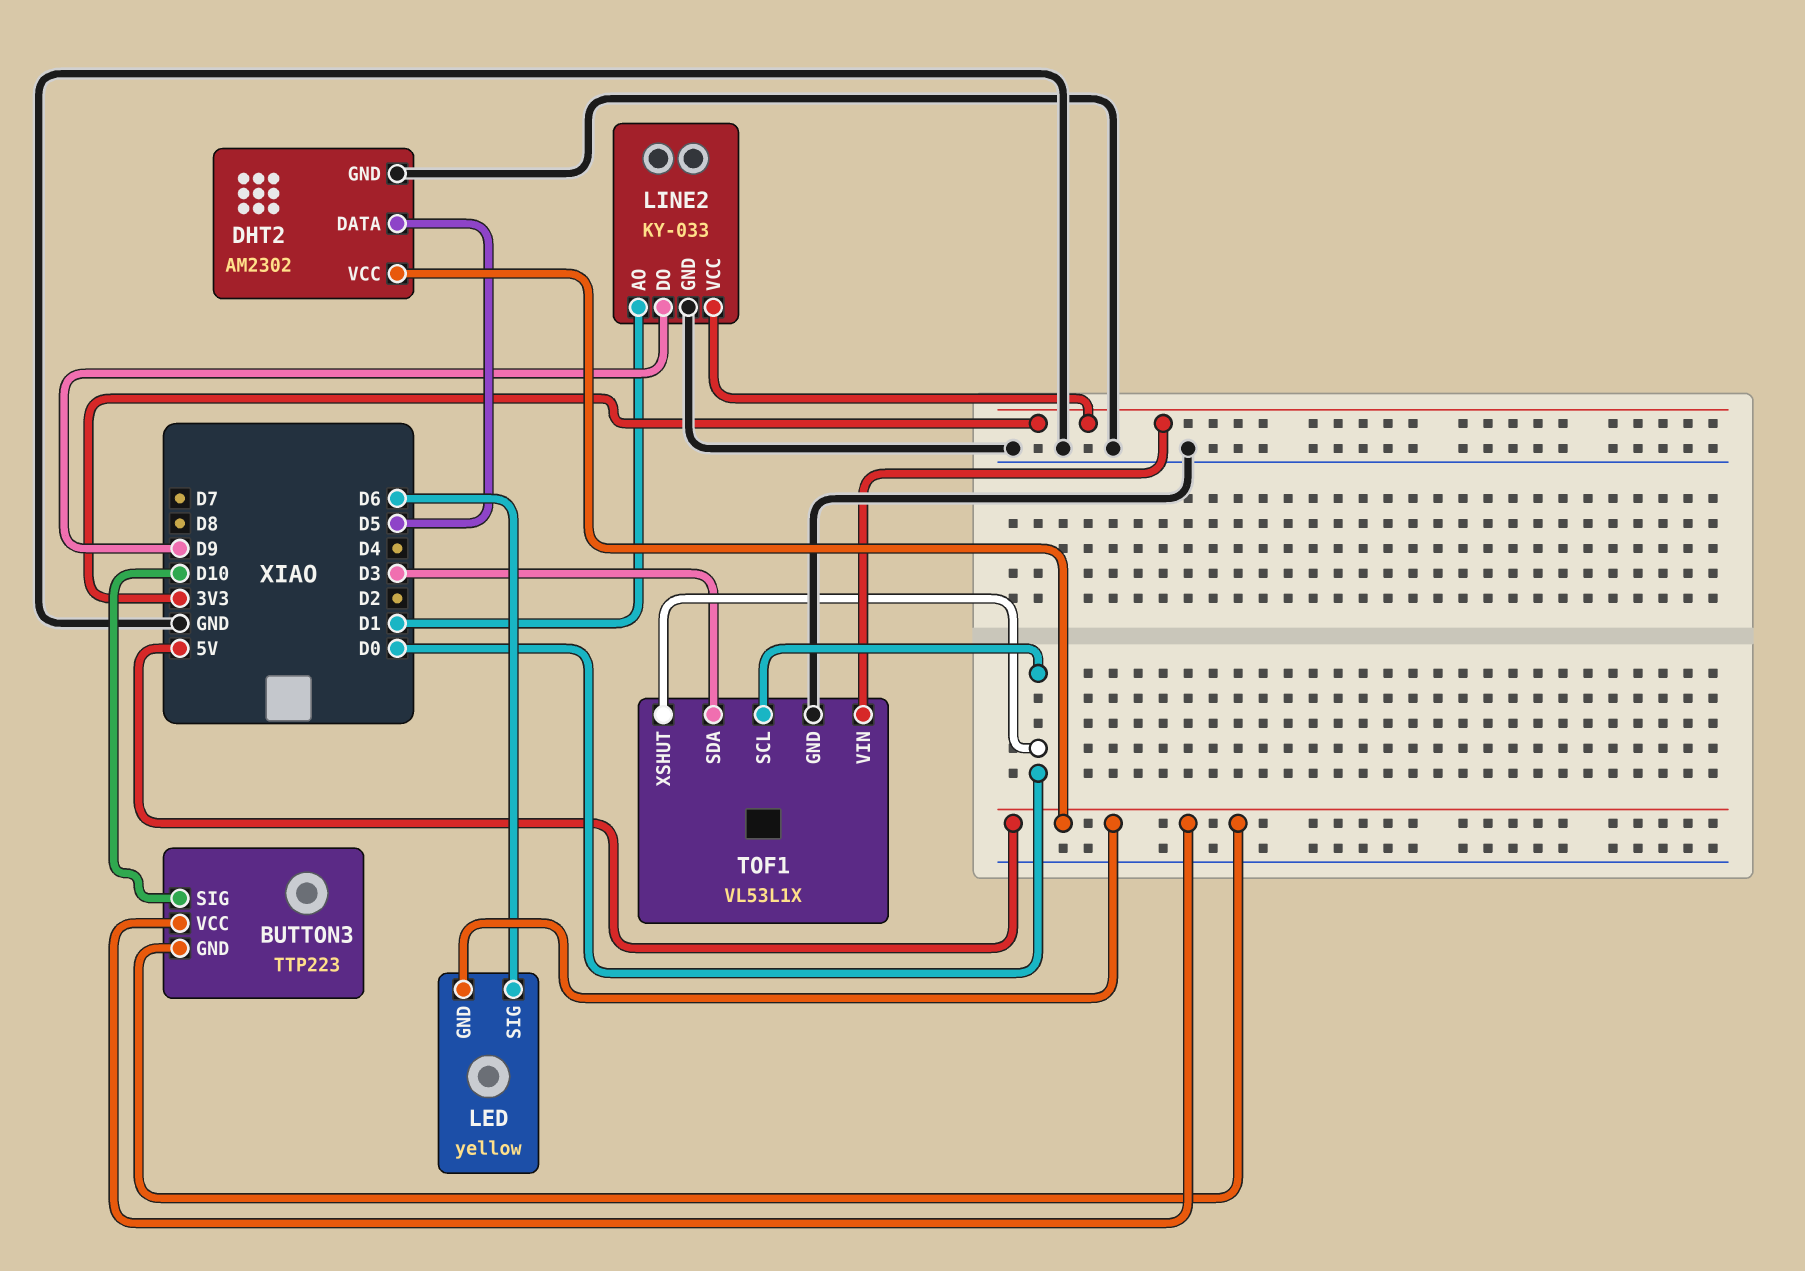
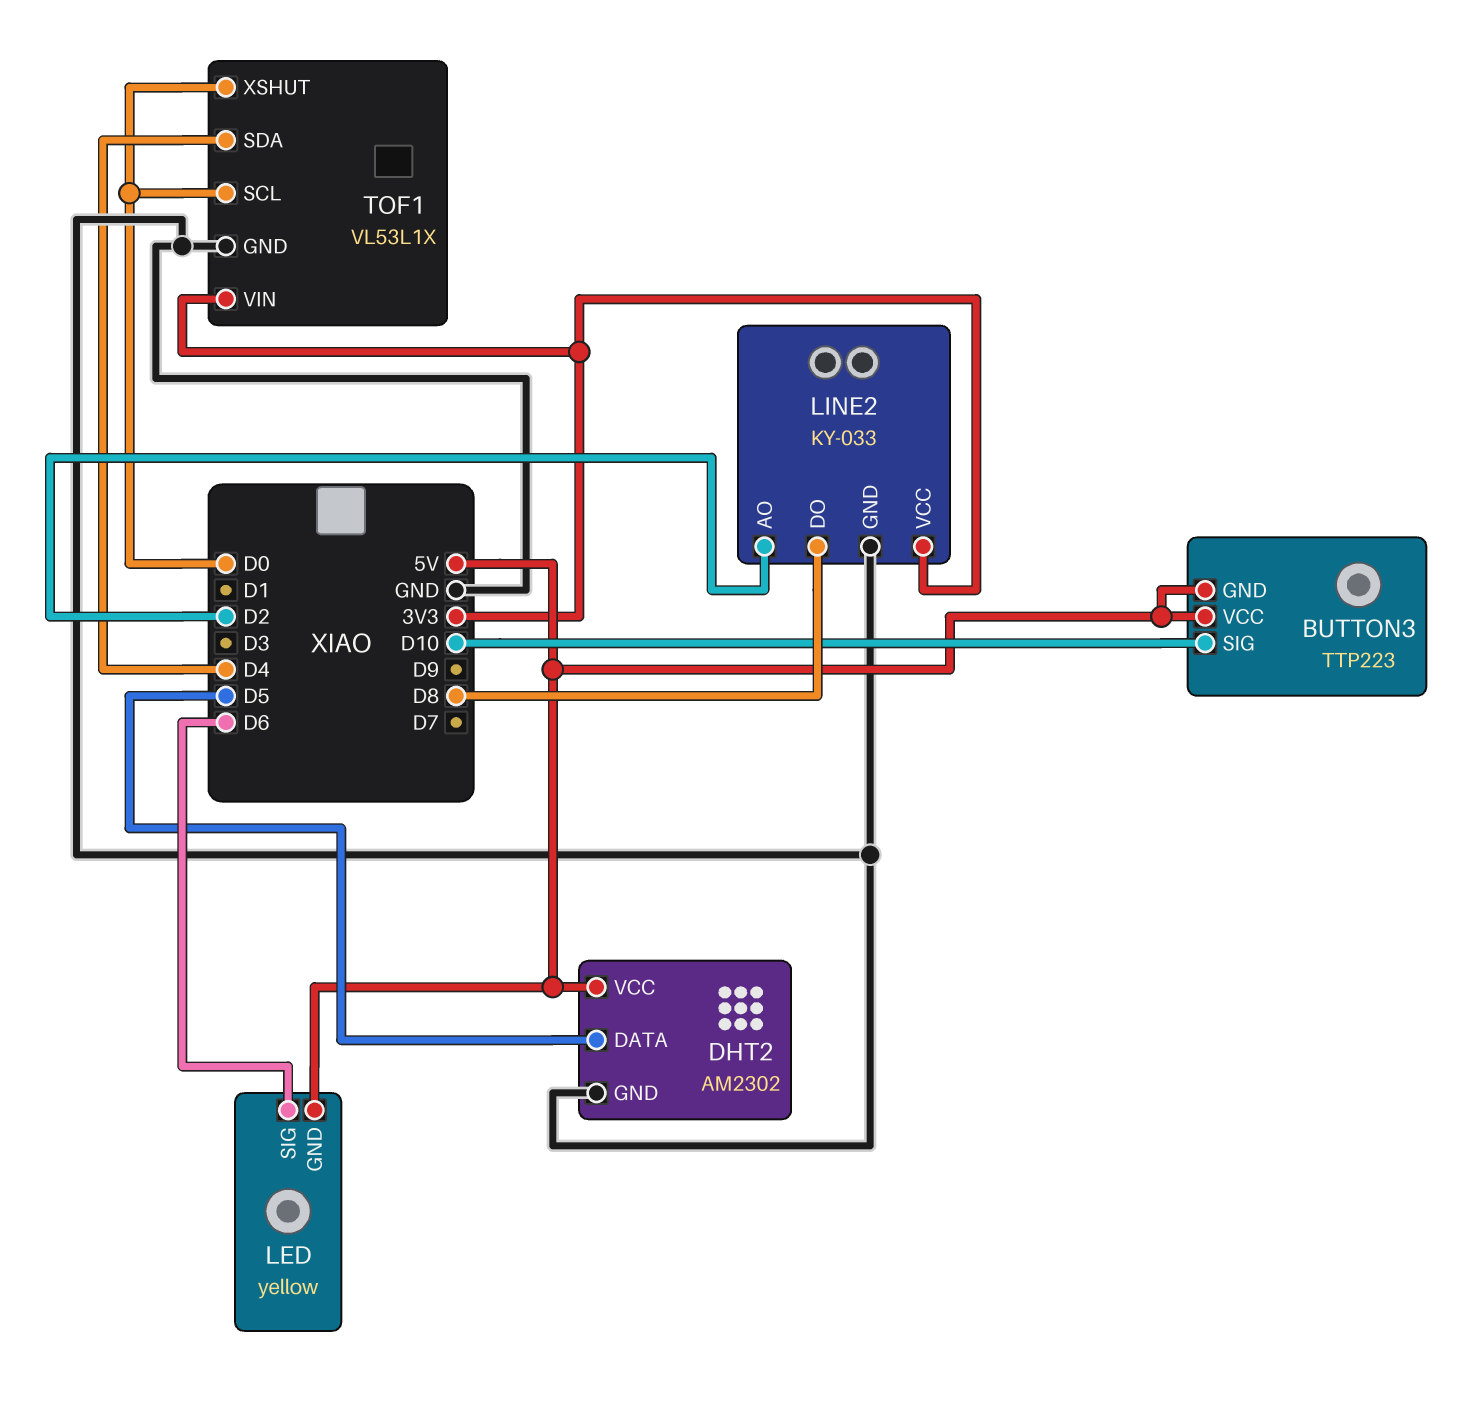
LINE2 pin AO: D1 -> D2
LINE2 pin DO: D9 -> D8
TOF1 pin SDA: D3 -> D4

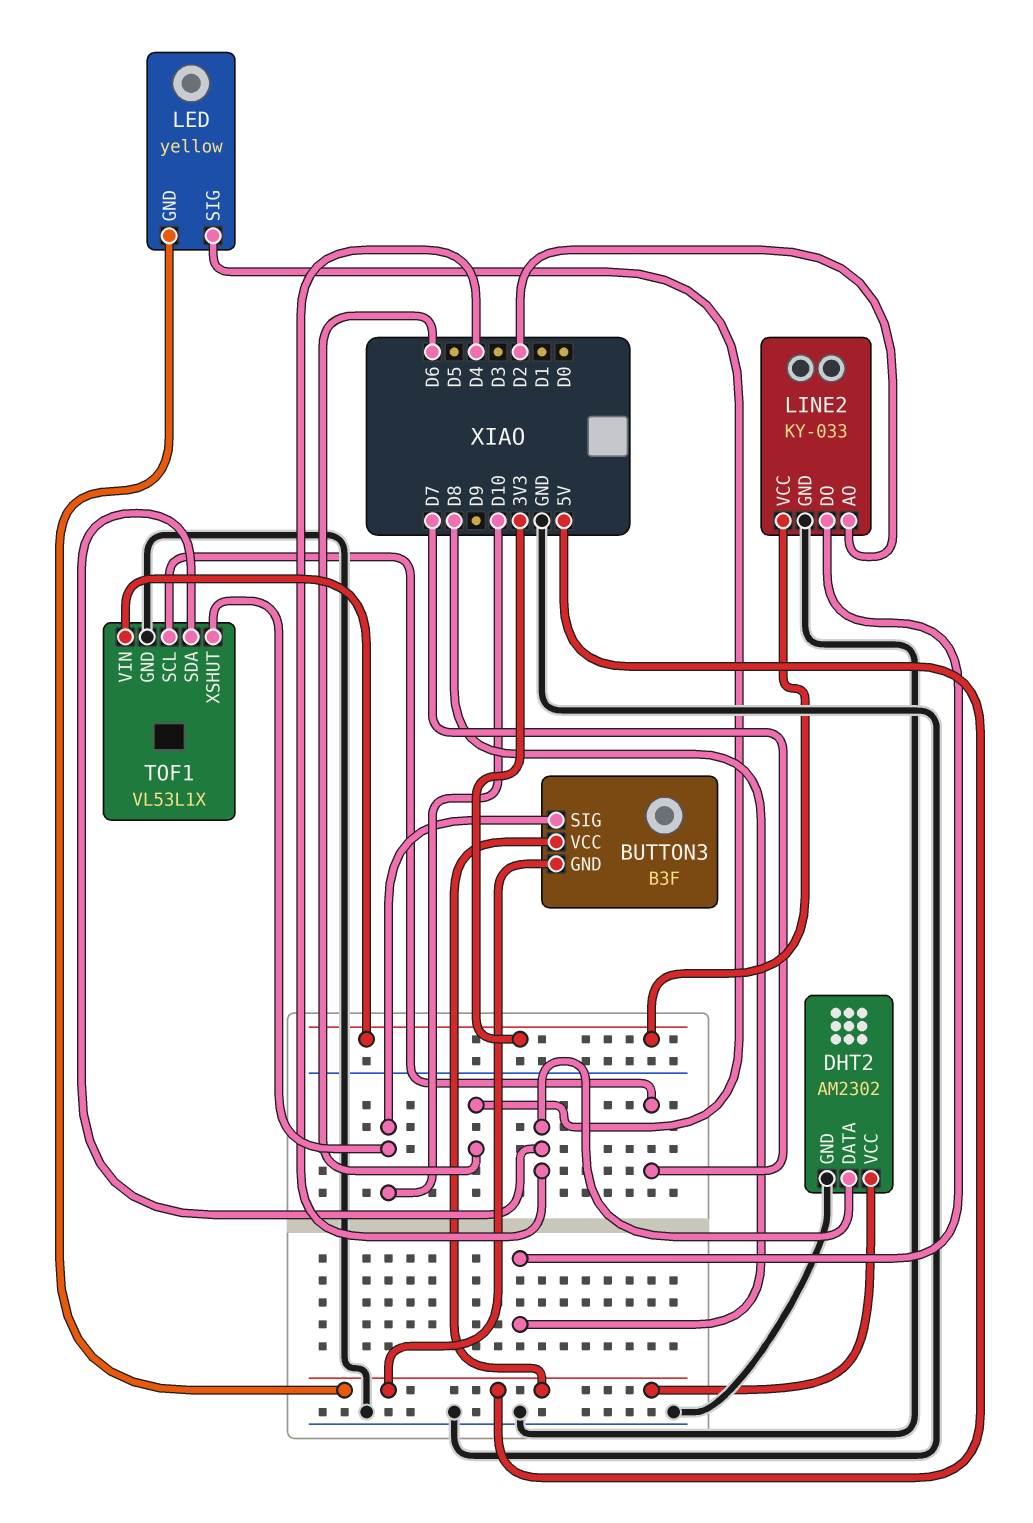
BUTTON3: TTP223 -> B3F
DHT2 pin DATA: D5 -> D4
TOF1 pin SCL: D0 -> D7
TOF1 pin XSHUT: D0 -> D10

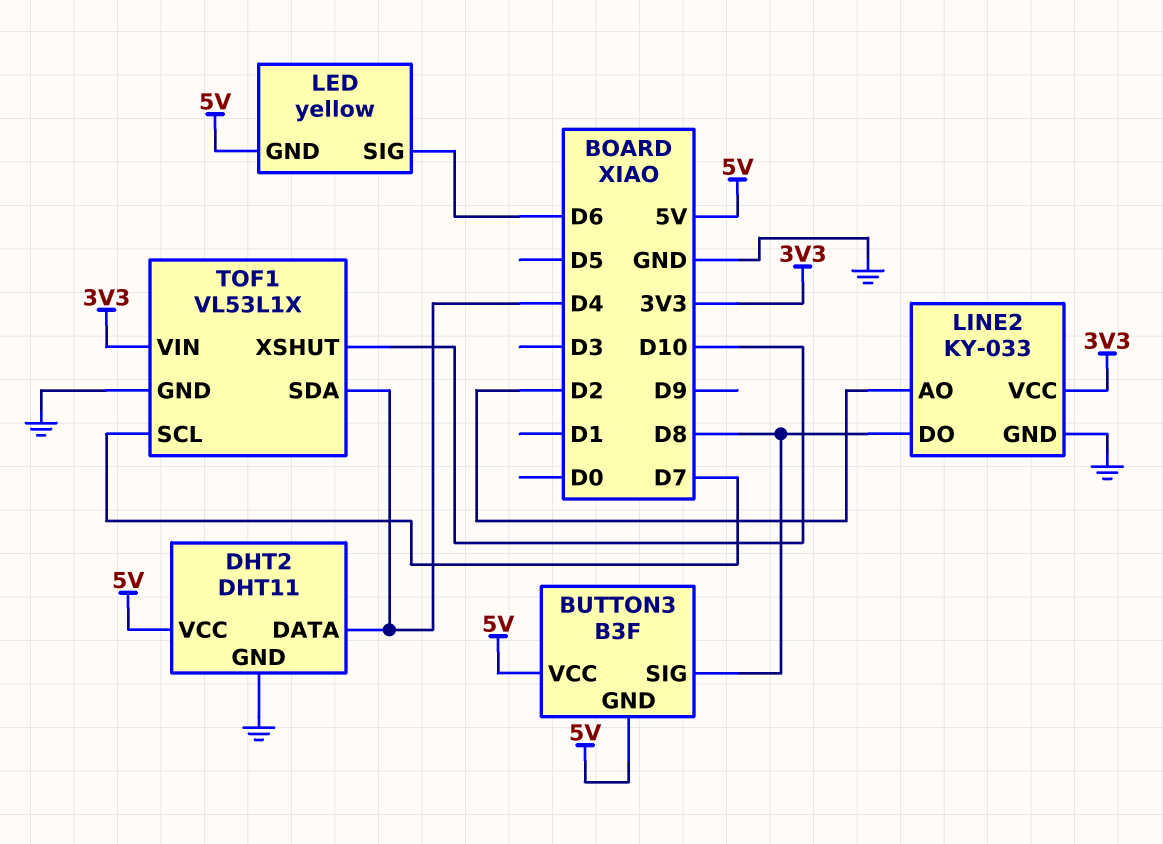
BUTTON3 pin SIG: D10 -> D8
DHT2: AM2302 -> DHT11

